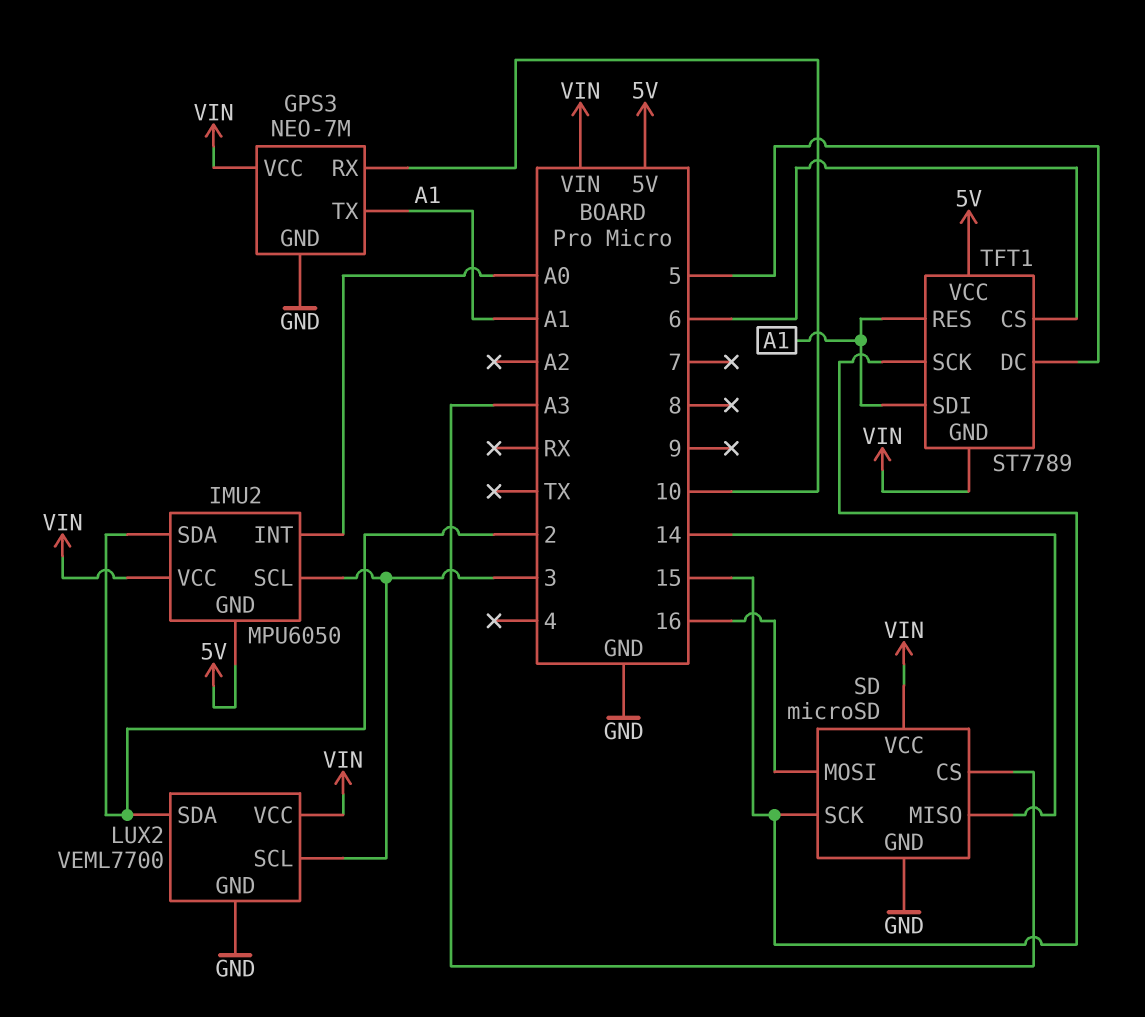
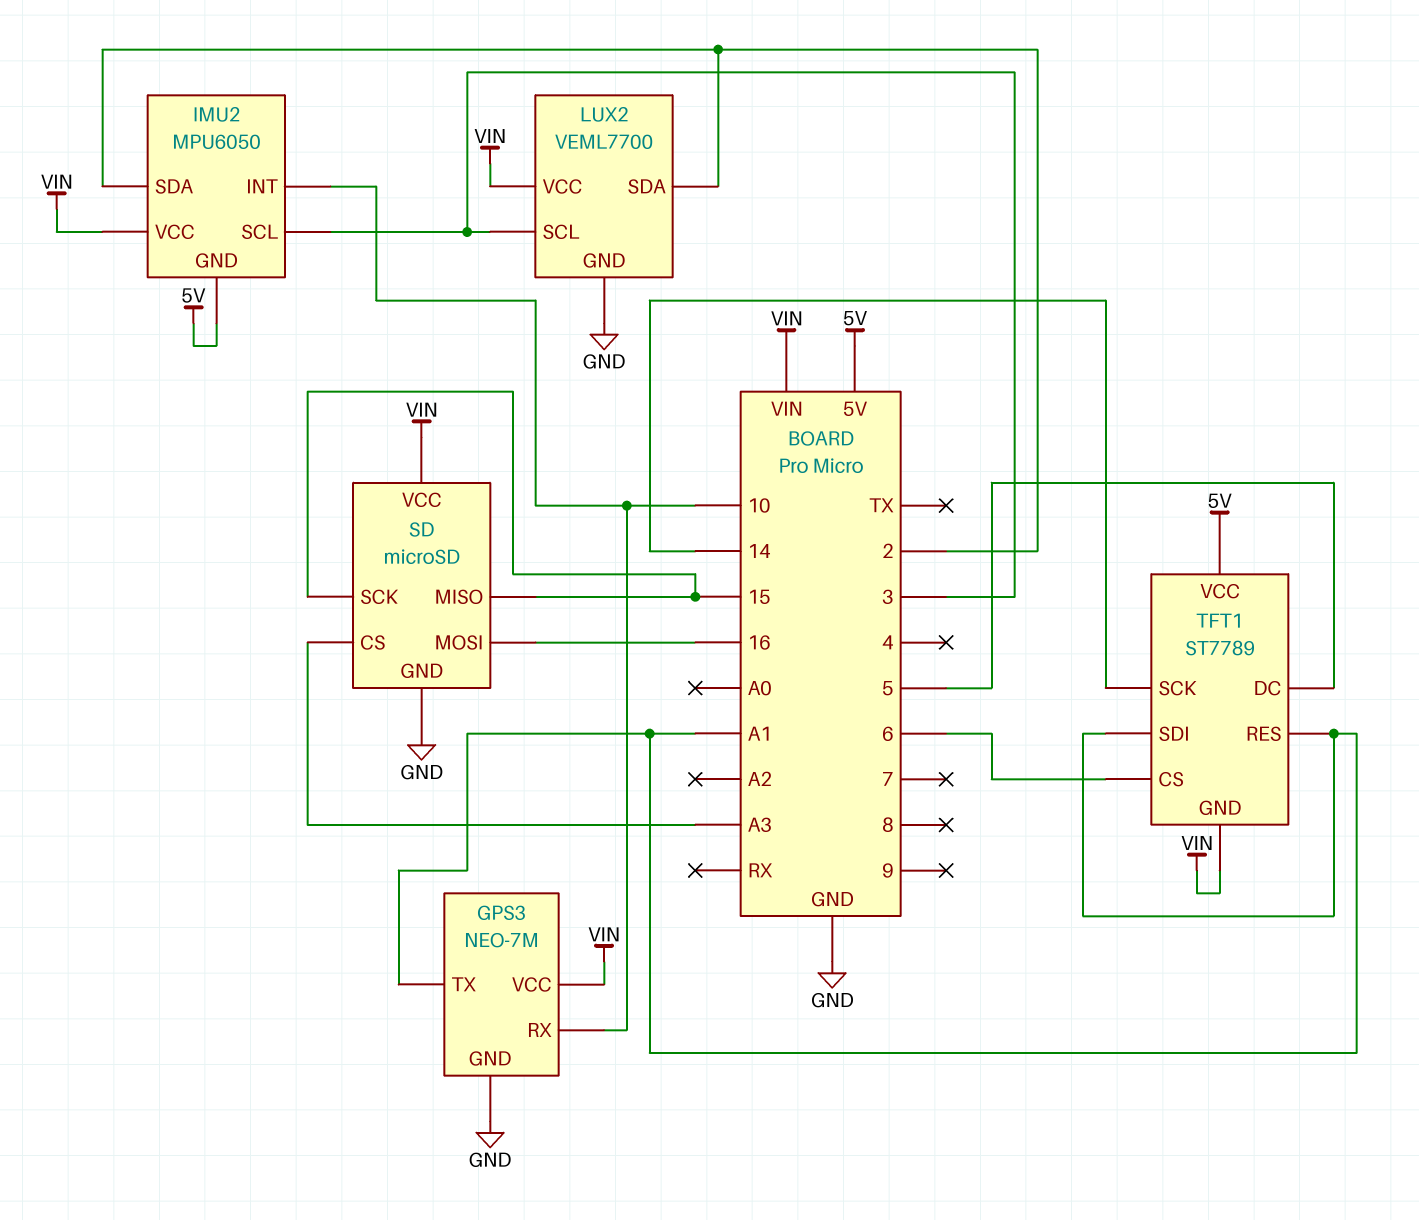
IMU2 pin INT: A0 -> 10
SD pin MISO: 14 -> 15
TFT1 pin SCK: 15 -> 14

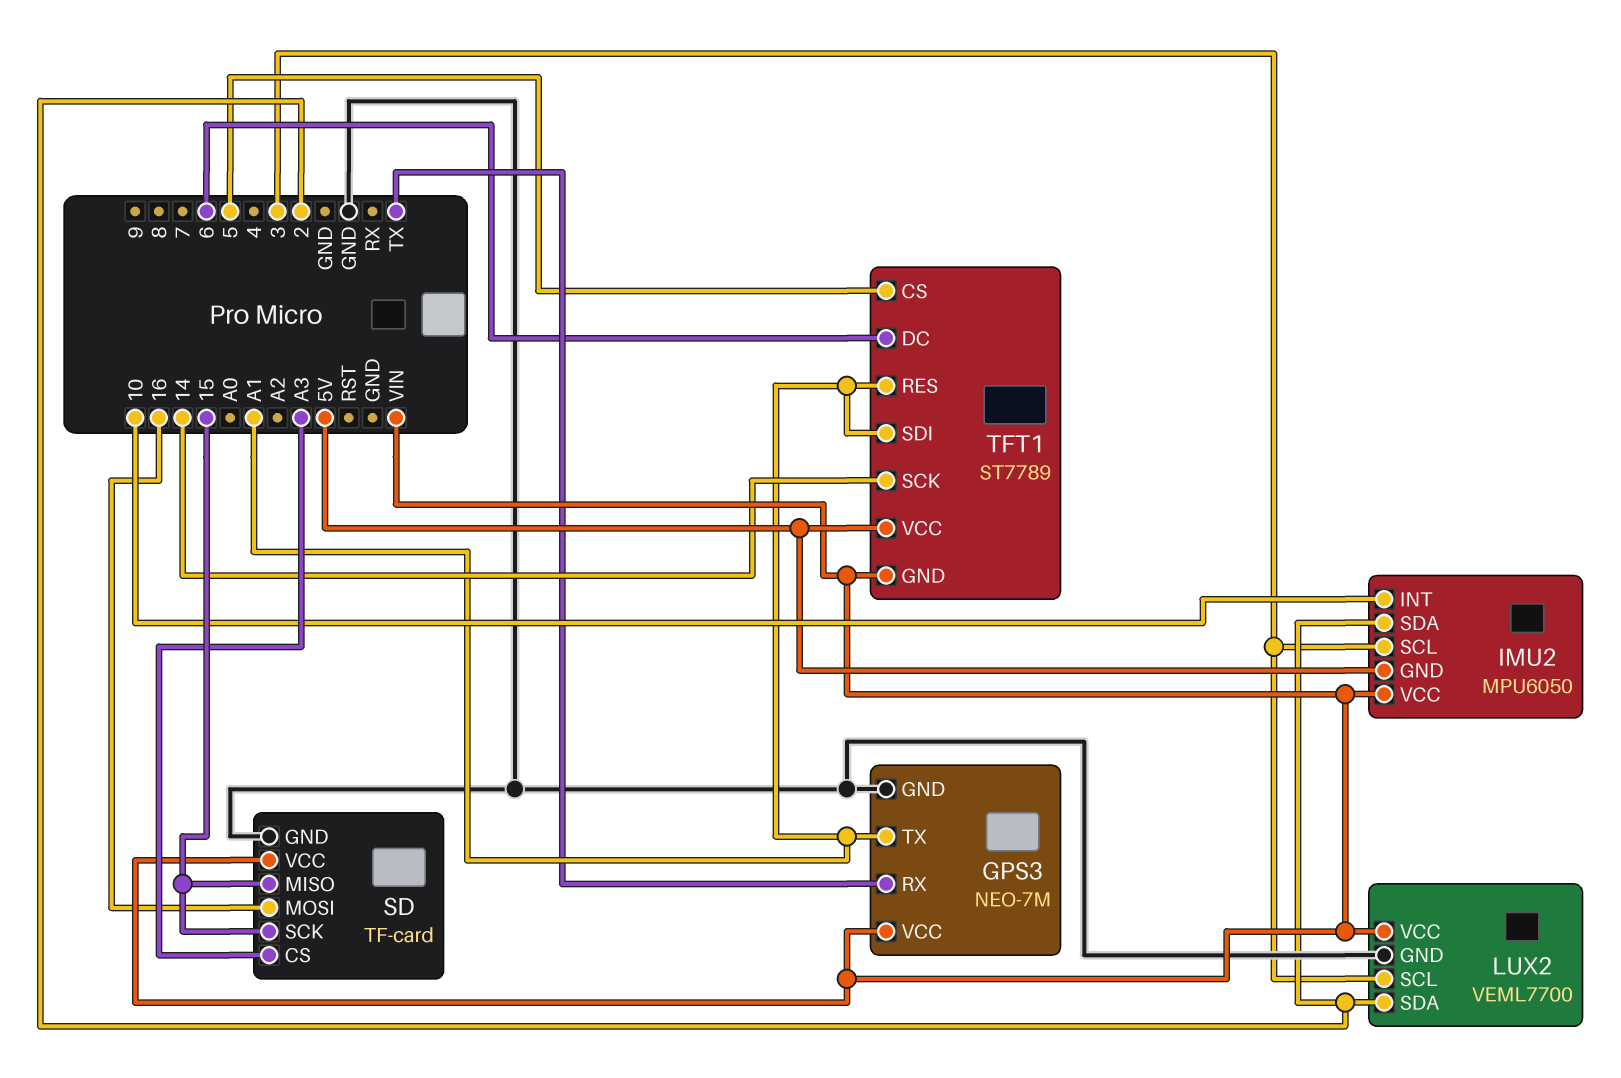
GPS3 pin RX: 10 -> TX
SD: microSD -> TF-card
TFT1 pin CS: 6 -> 5
TFT1 pin DC: 5 -> 6

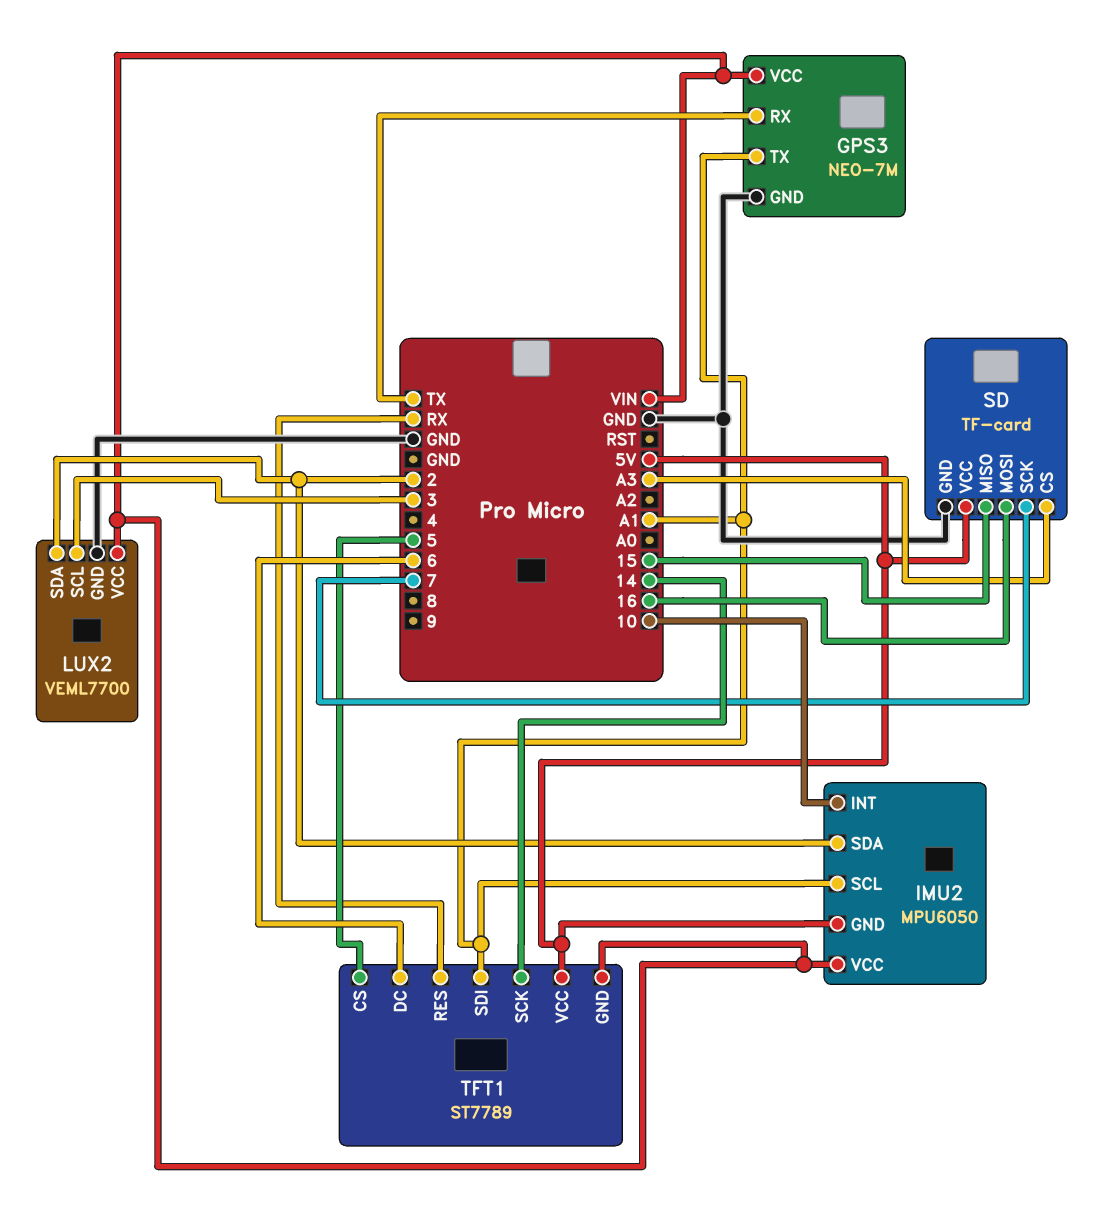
IMU2 pin SCL: 3 -> A1
SD pin SCK: 15 -> 7
SD pin VCC: VIN -> 5V
TFT1 pin RES: A1 -> RX

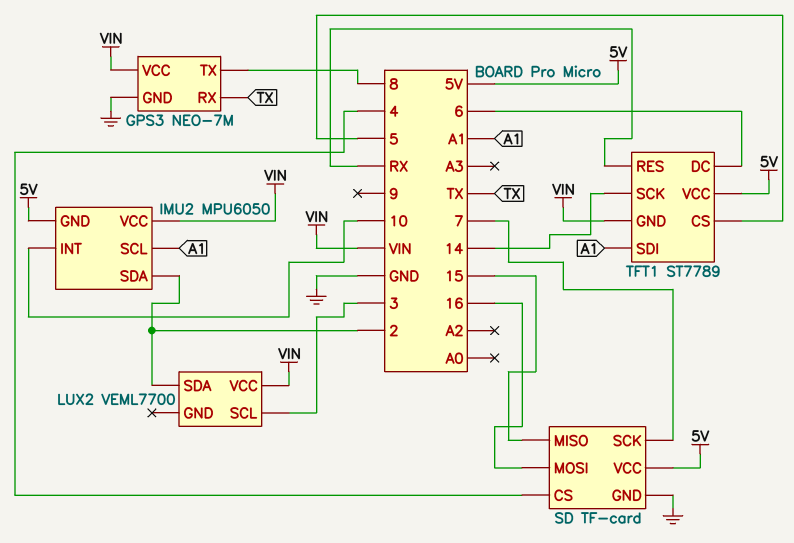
GPS3 pin TX: A1 -> 8
LUX2 pin GND: GND -> none
SD pin CS: A3 -> 4

